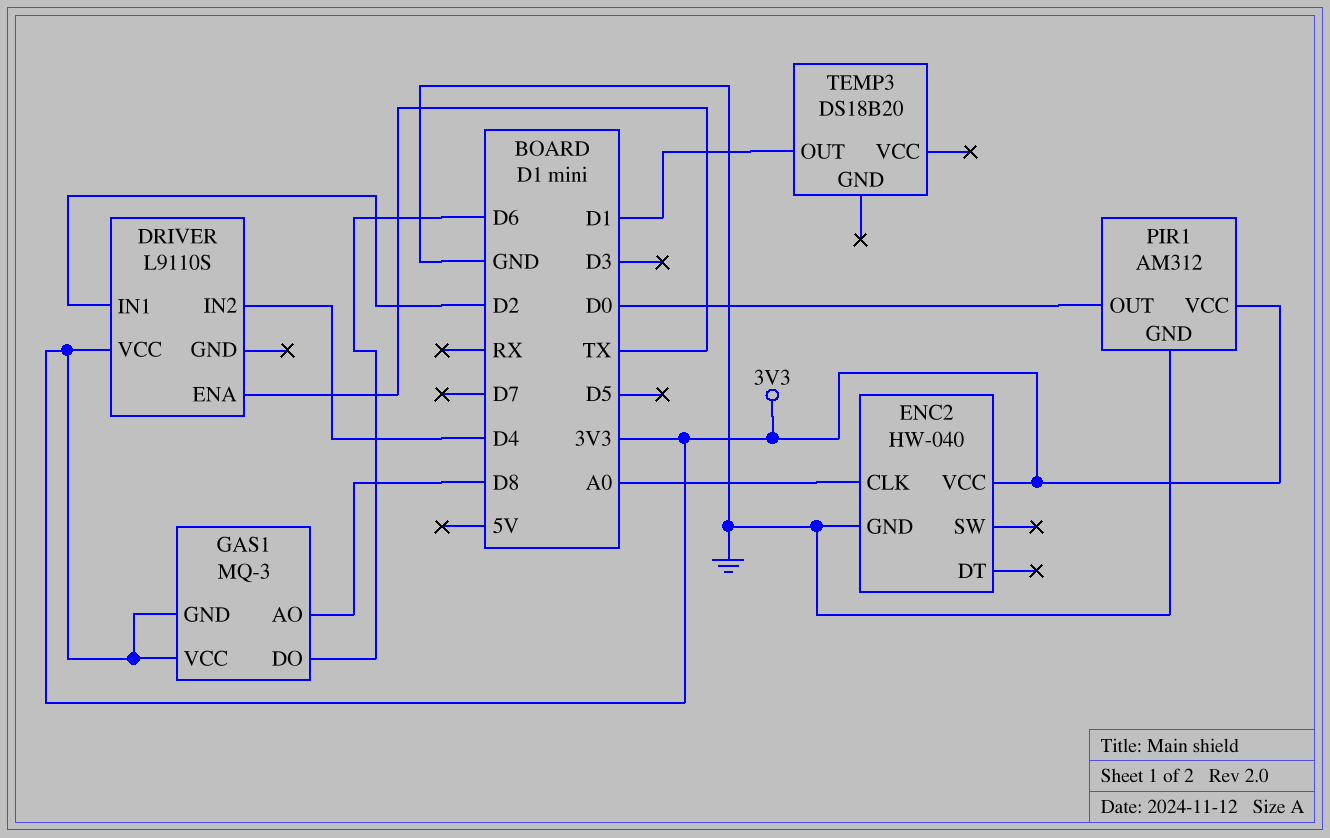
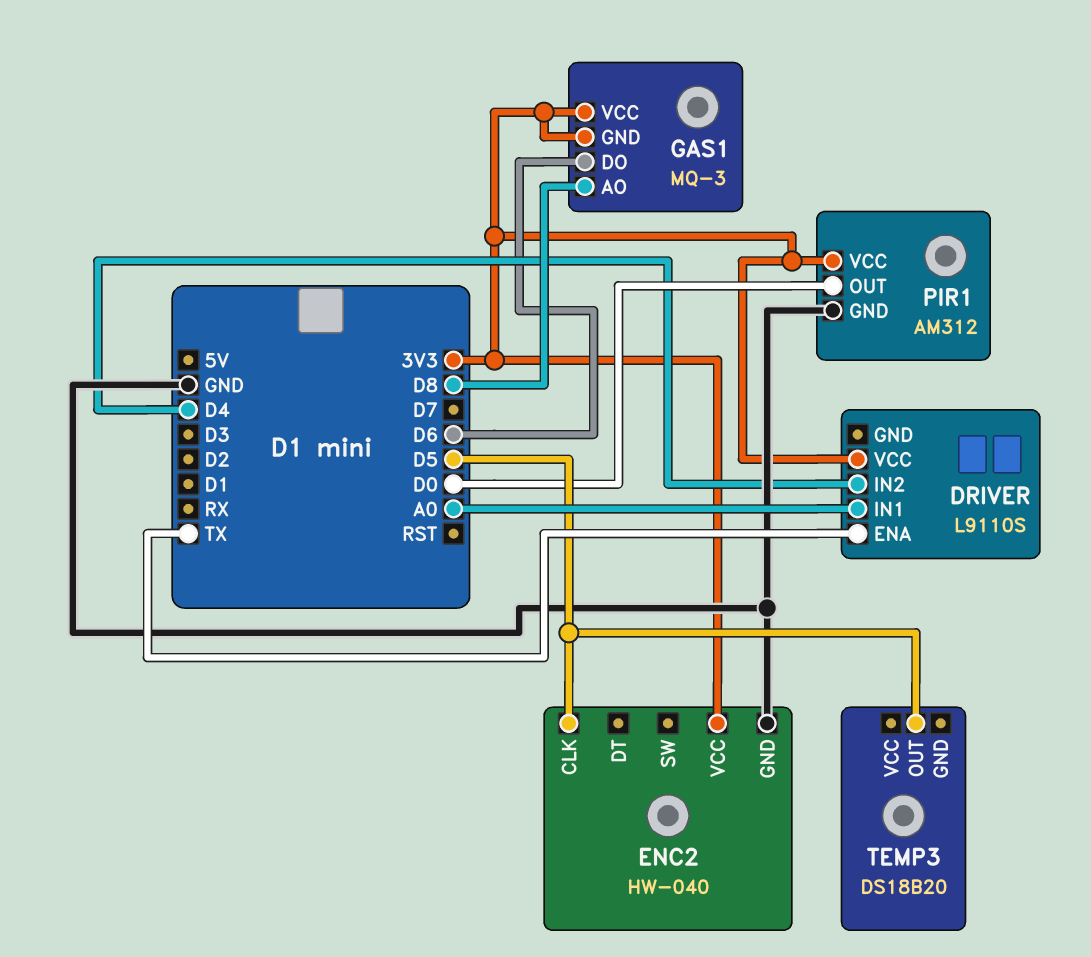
DRIVER pin IN1: D2 -> A0
ENC2 pin CLK: A0 -> D5
TEMP3 pin OUT: D1 -> D5

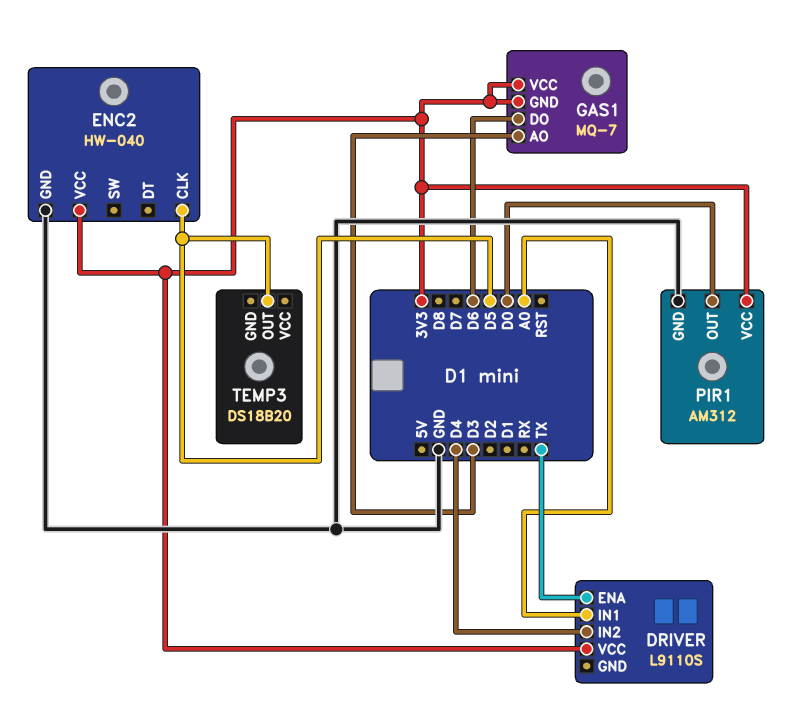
GAS1: MQ-3 -> MQ-7
GAS1 pin AO: D8 -> D3

